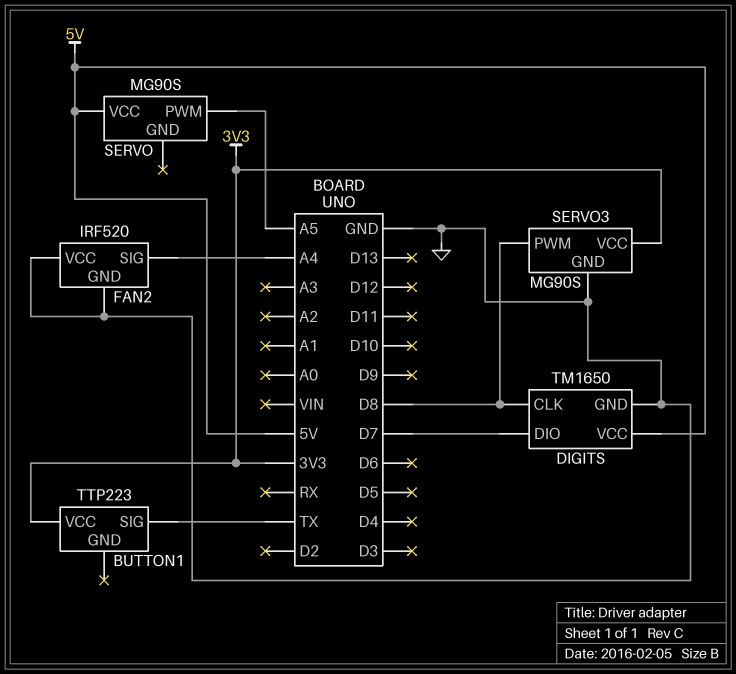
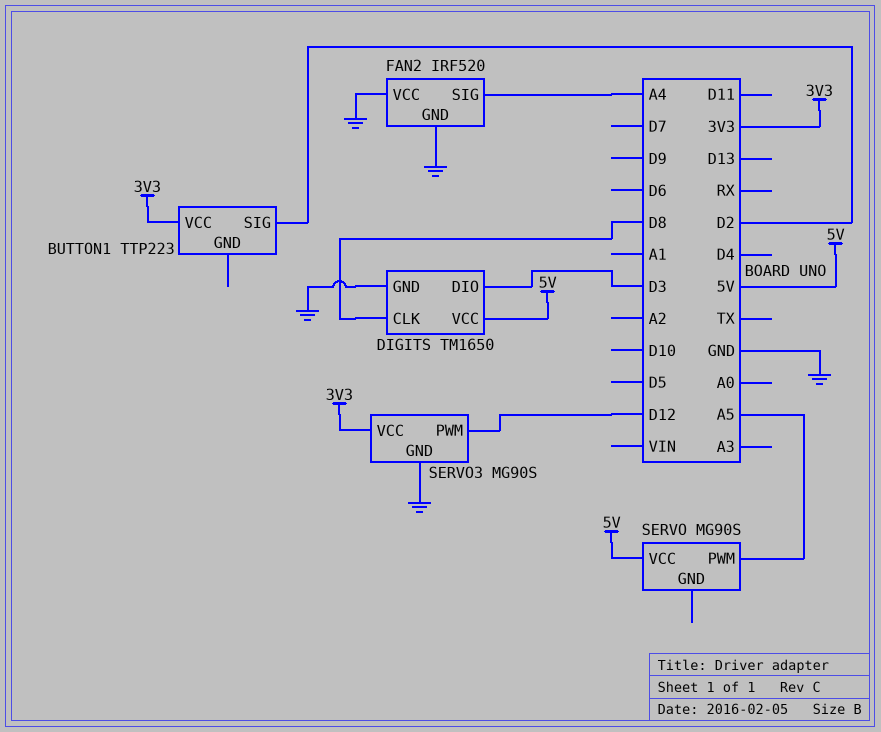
BUTTON1 pin SIG: TX -> D2
DIGITS pin DIO: D7 -> D3
SERVO3 pin PWM: D8 -> D12

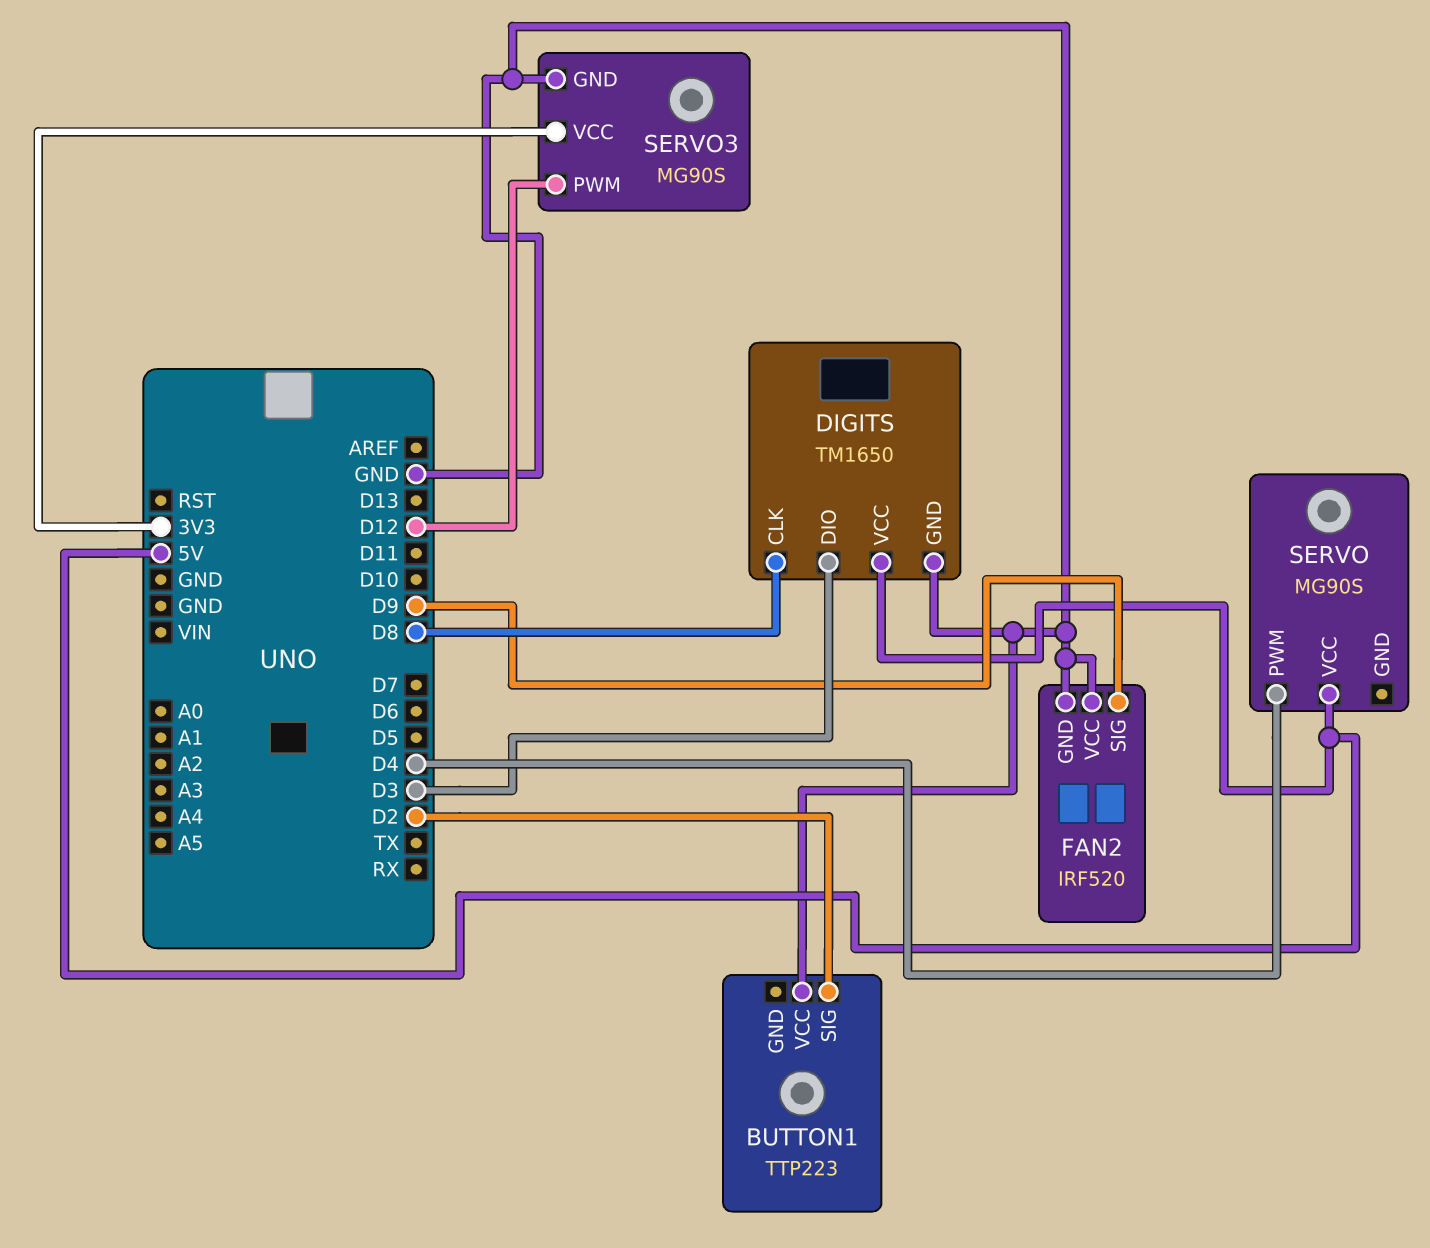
BUTTON1 pin VCC: 3V3 -> GND
FAN2 pin SIG: A4 -> D9
SERVO pin PWM: A5 -> D4

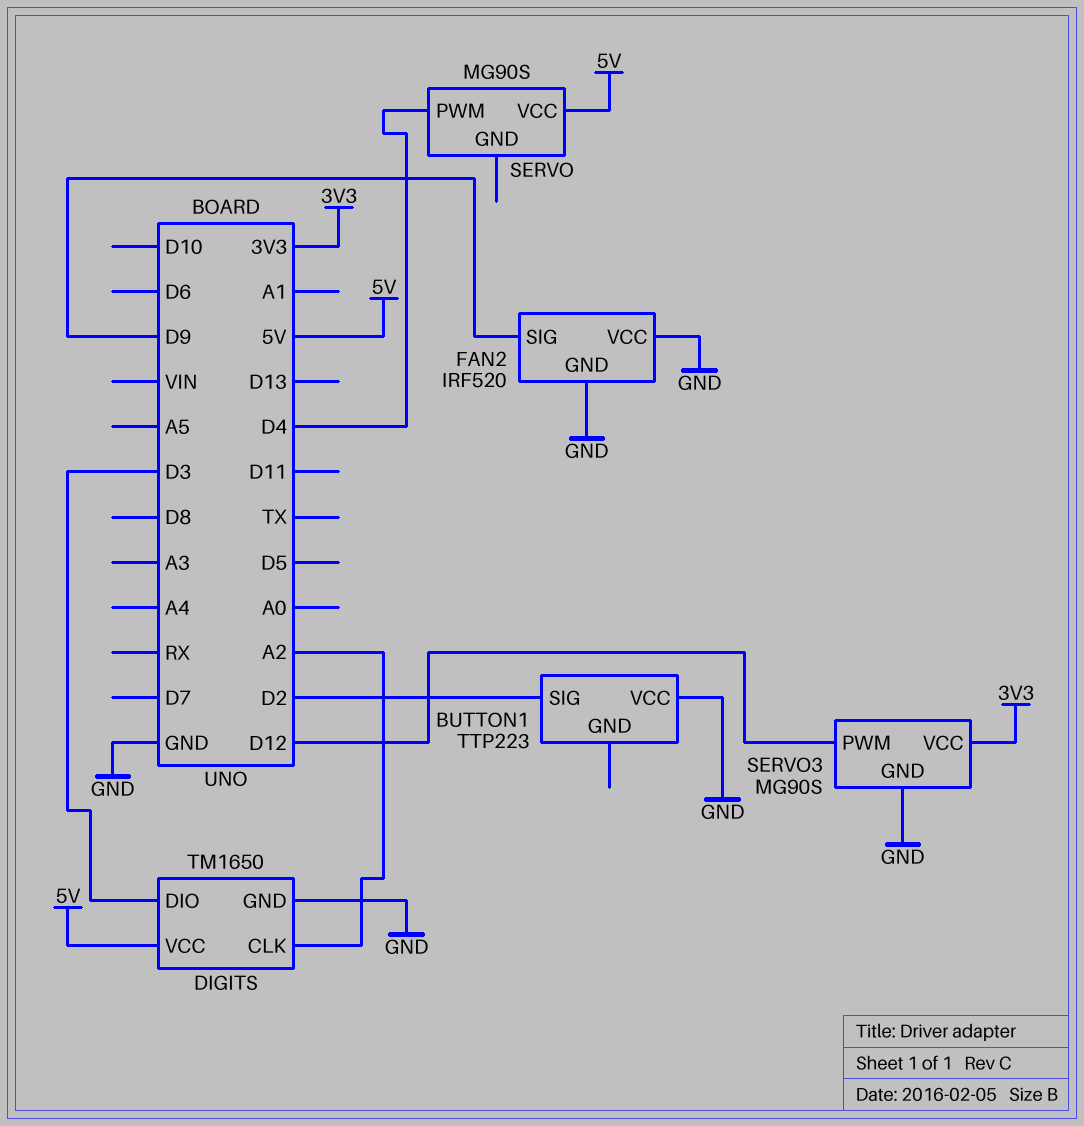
DIGITS pin CLK: D8 -> A2

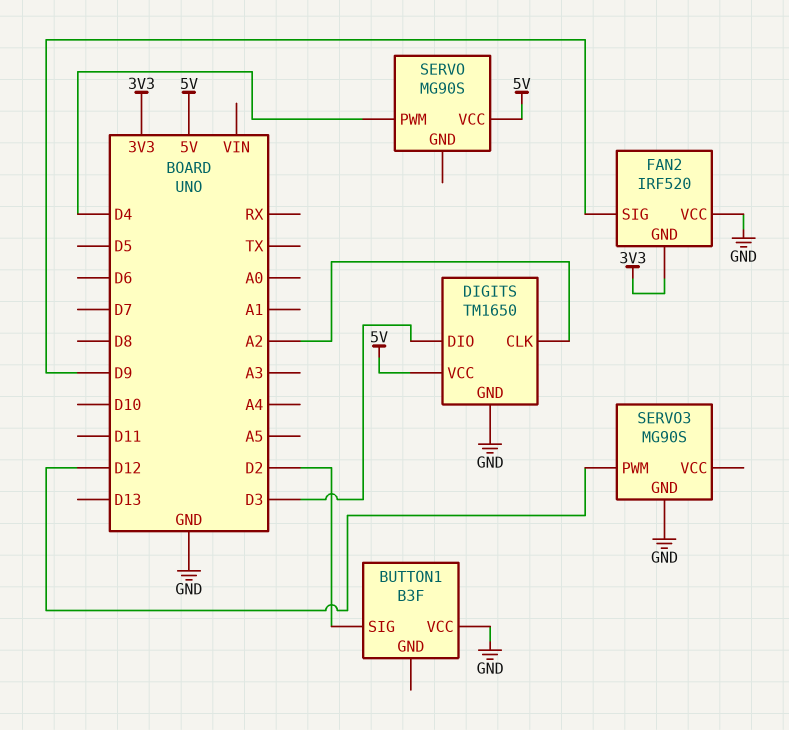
BUTTON1: TTP223 -> B3F
FAN2 pin GND: GND -> 3V3
SERVO3 pin VCC: 3V3 -> none

